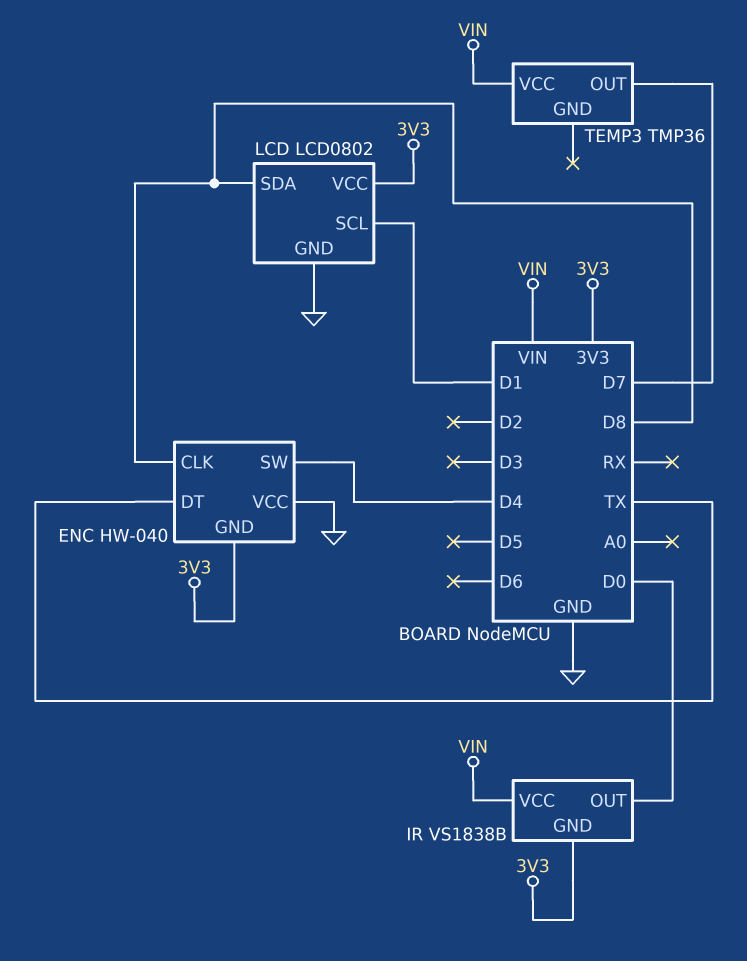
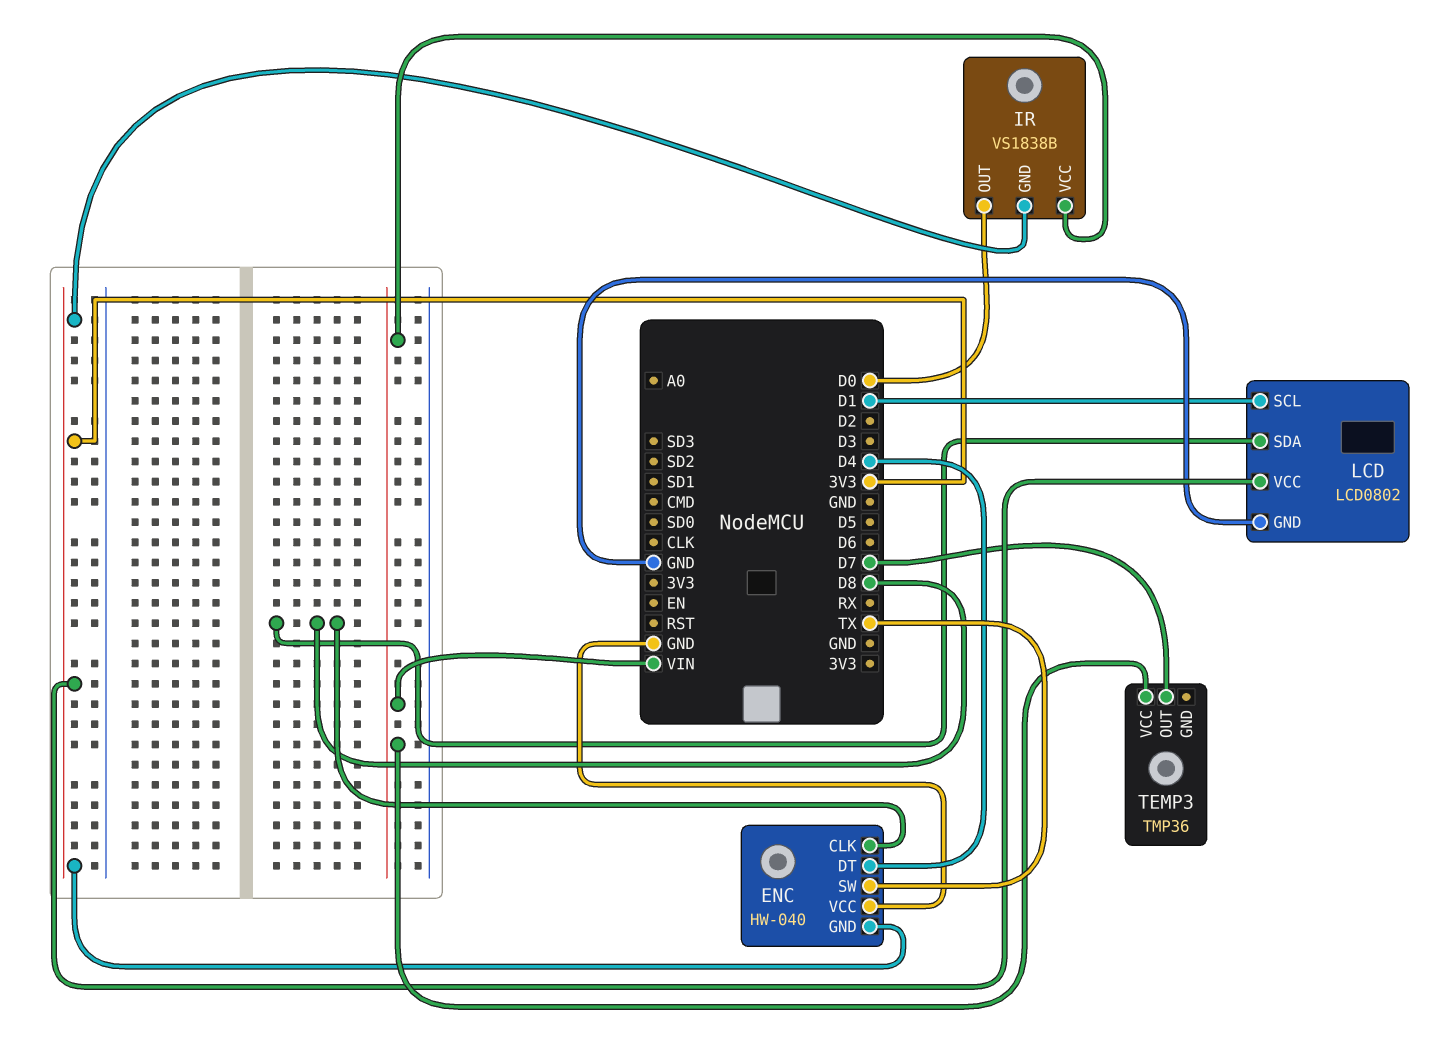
ENC pin DT: TX -> D4
ENC pin SW: D4 -> TX

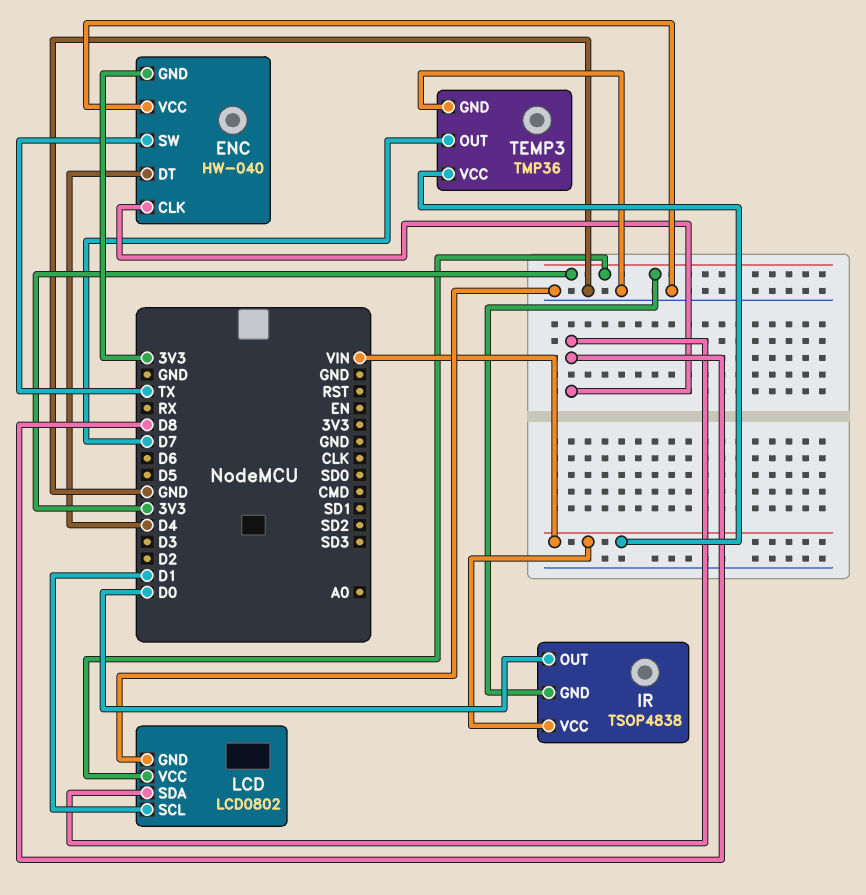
IR: VS1838B -> TSOP4838
TEMP3 pin GND: none -> GND

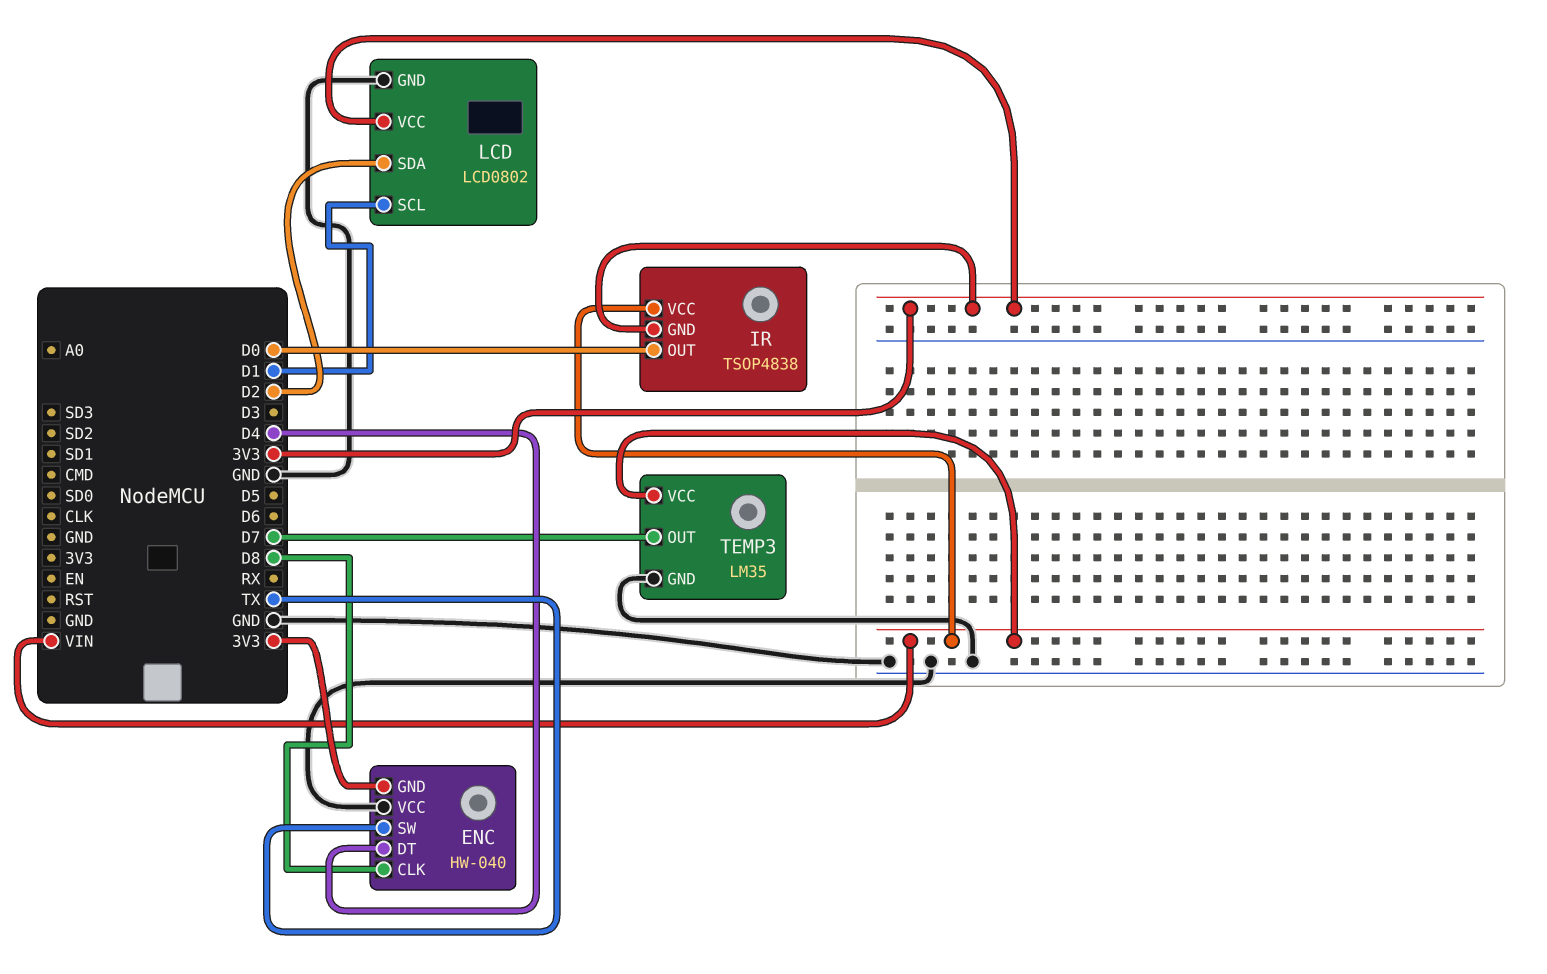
LCD pin SDA: D8 -> D2
TEMP3: TMP36 -> LM35

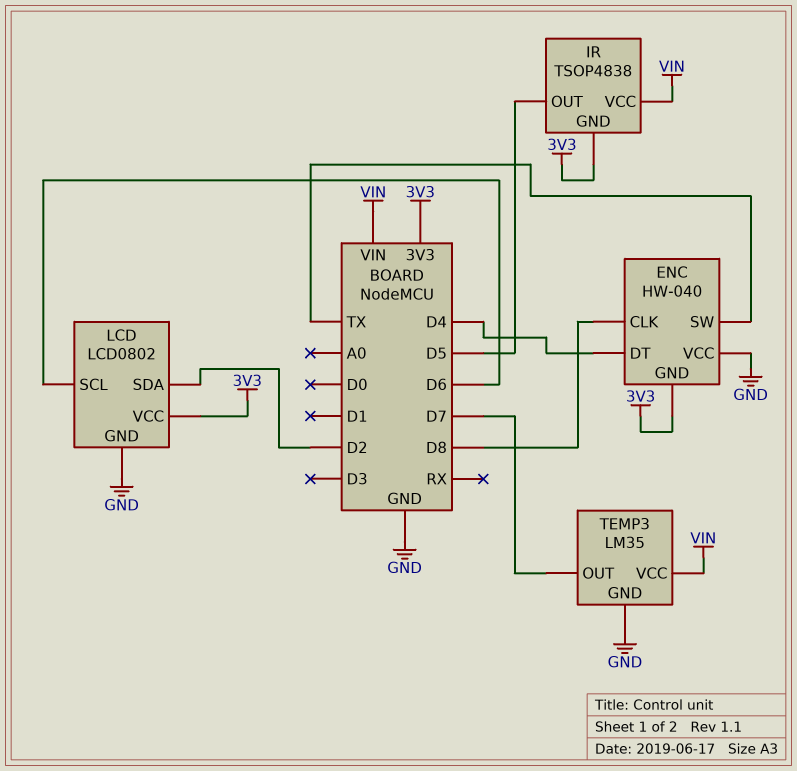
IR pin OUT: D0 -> D5
LCD pin SCL: D1 -> D6

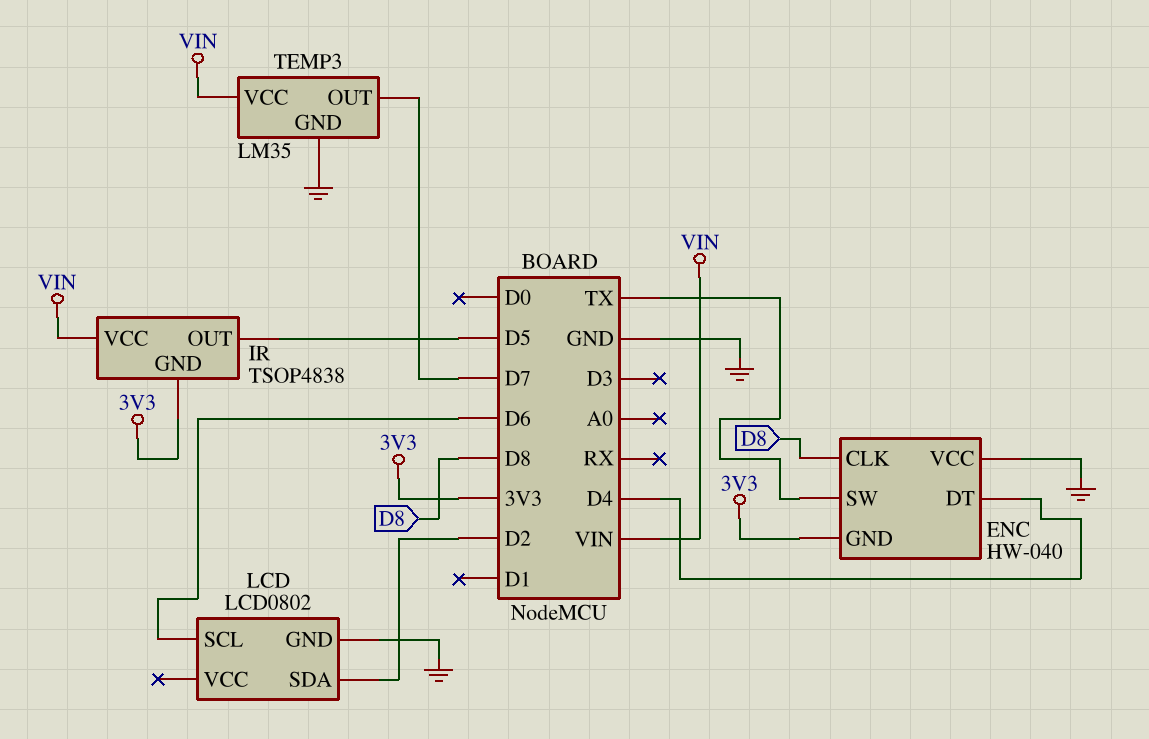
LCD pin VCC: 3V3 -> none

